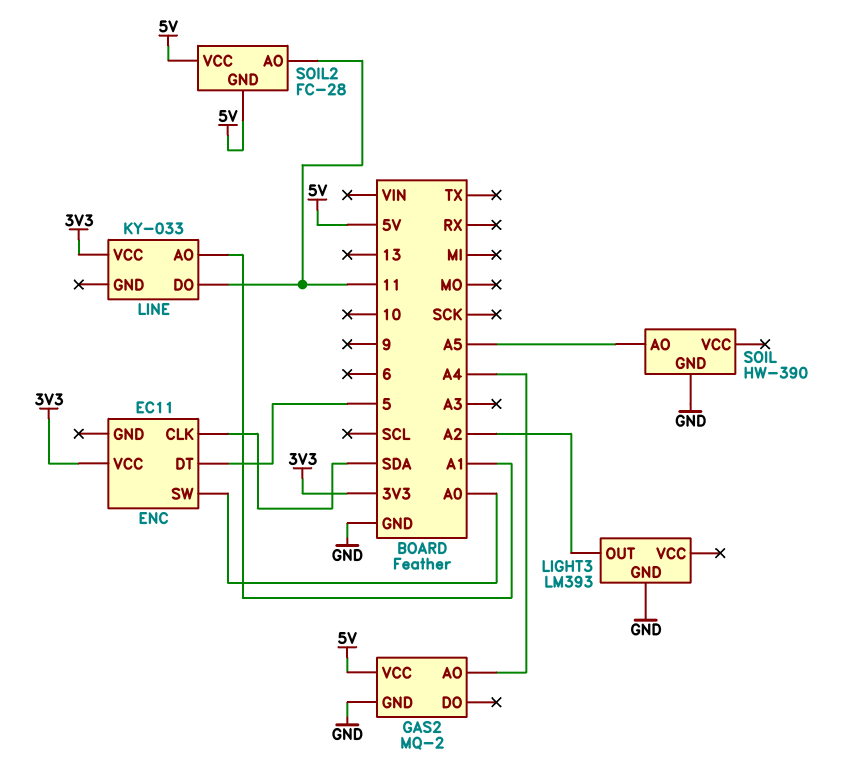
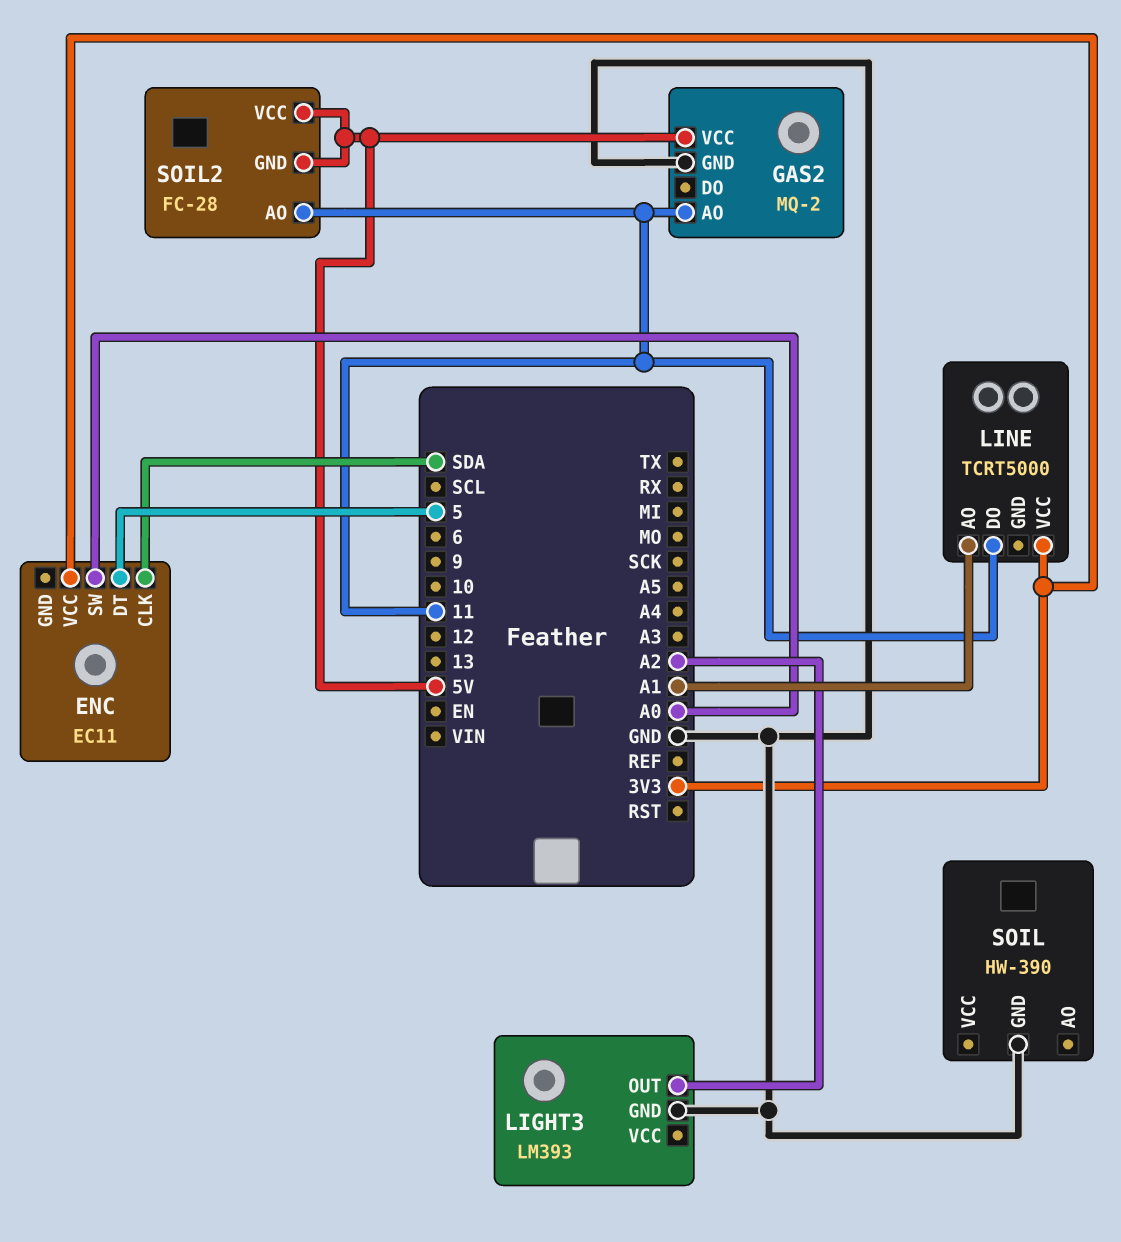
GAS2 pin AO: A4 -> 11
LINE: KY-033 -> TCRT5000
SOIL pin AO: A5 -> none

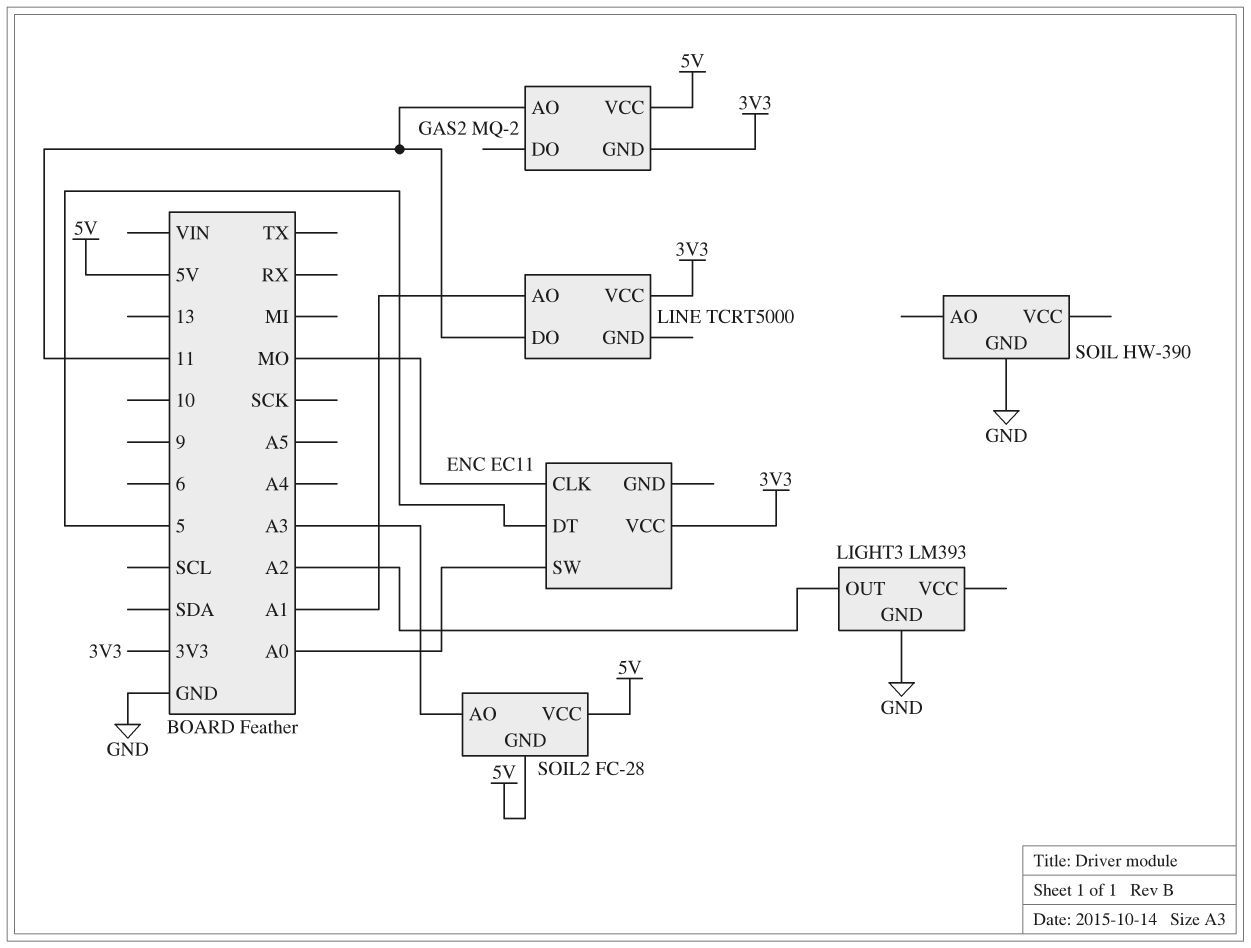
ENC pin CLK: SDA -> MO
GAS2 pin GND: GND -> 3V3
SOIL2 pin AO: 11 -> A3

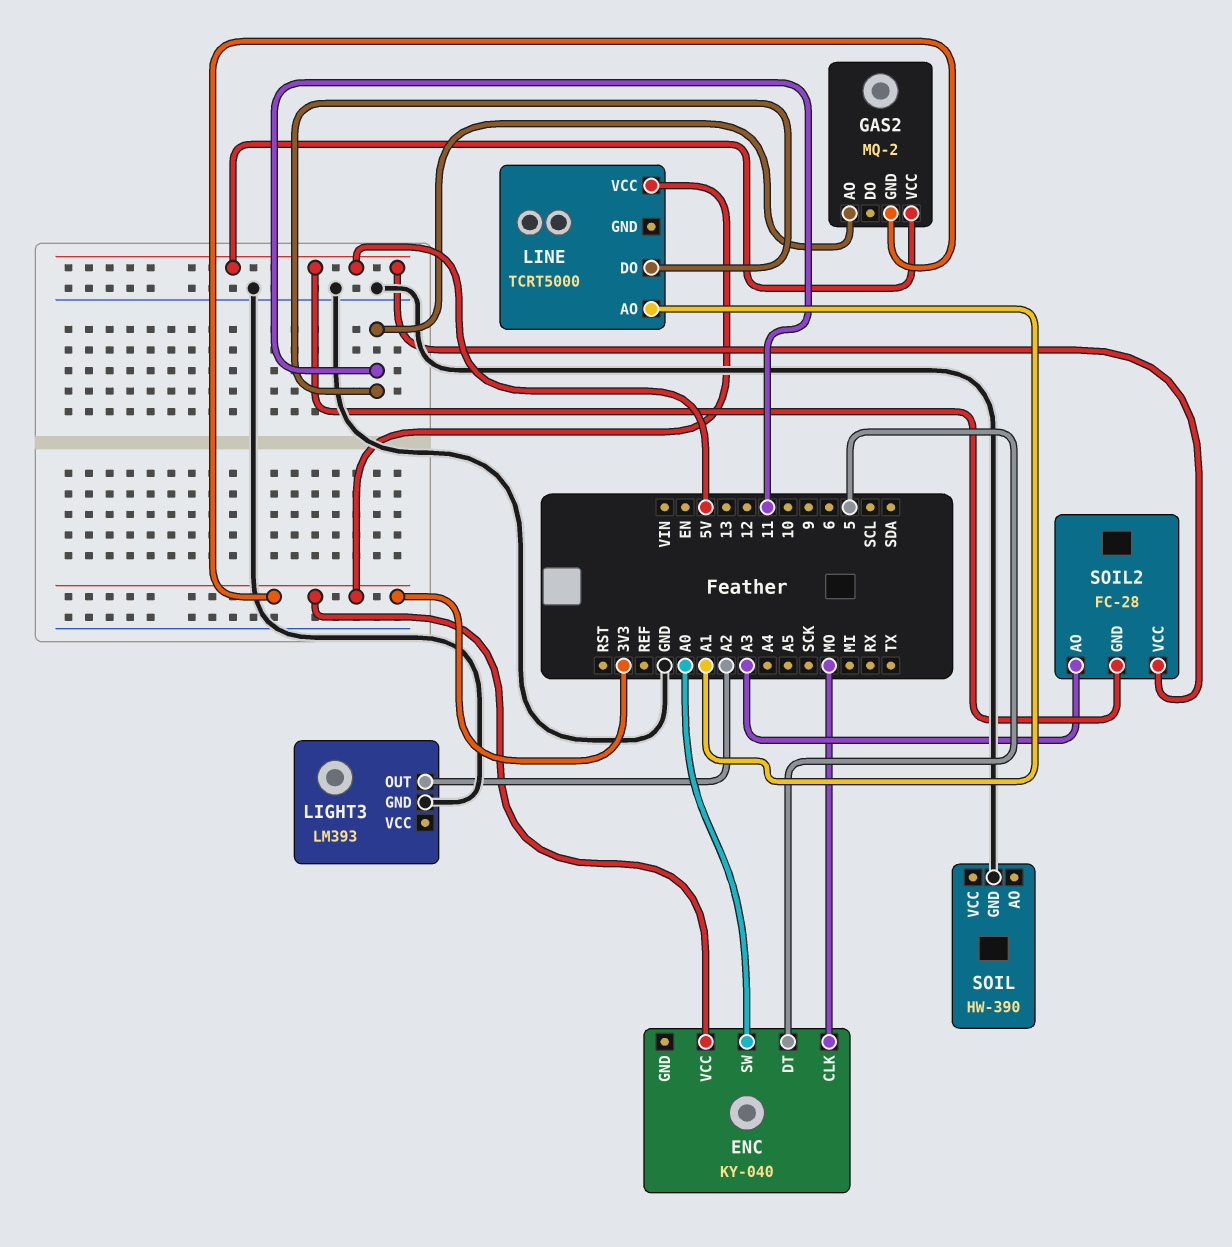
ENC: EC11 -> KY-040

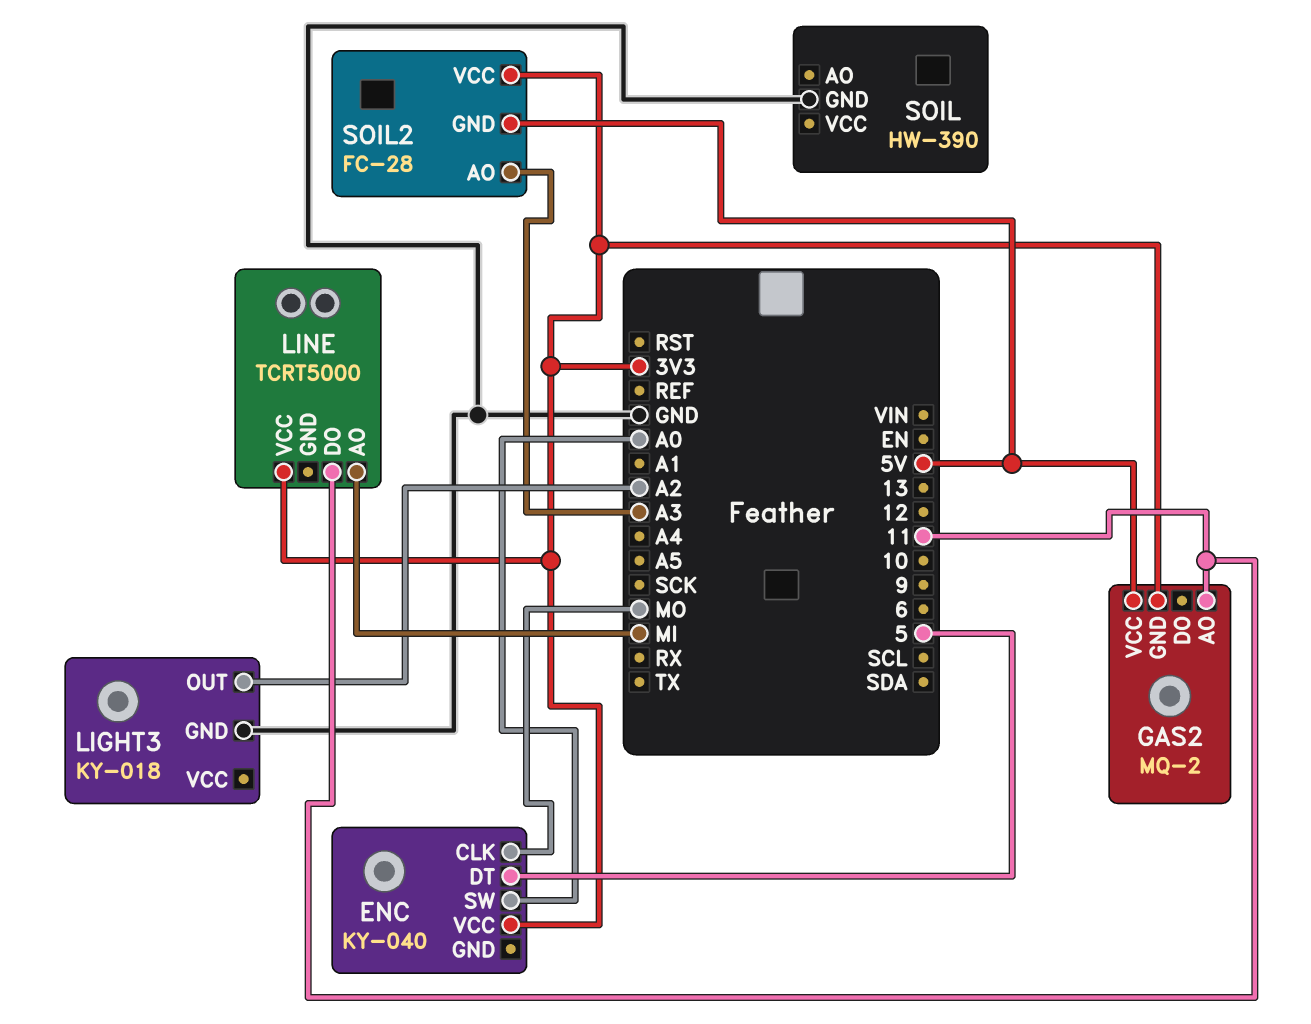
LIGHT3: LM393 -> KY-018
LINE pin AO: A1 -> MI
SOIL2 pin VCC: 5V -> 3V3

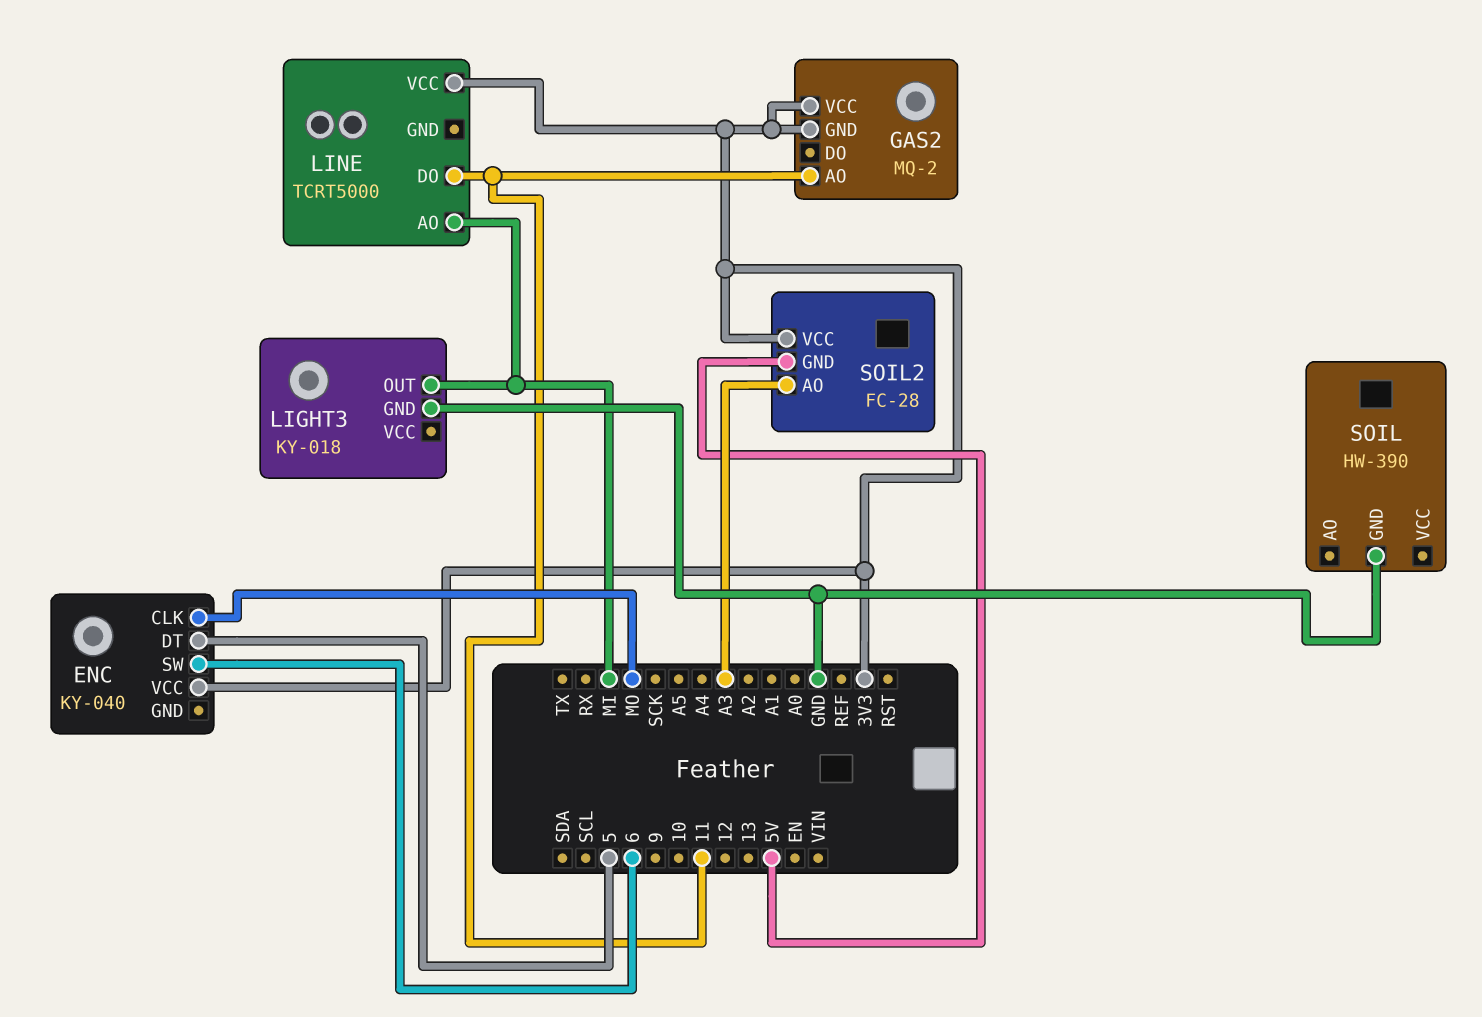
ENC pin SW: A0 -> 6
GAS2 pin VCC: 5V -> 3V3
LIGHT3 pin OUT: A2 -> MI

